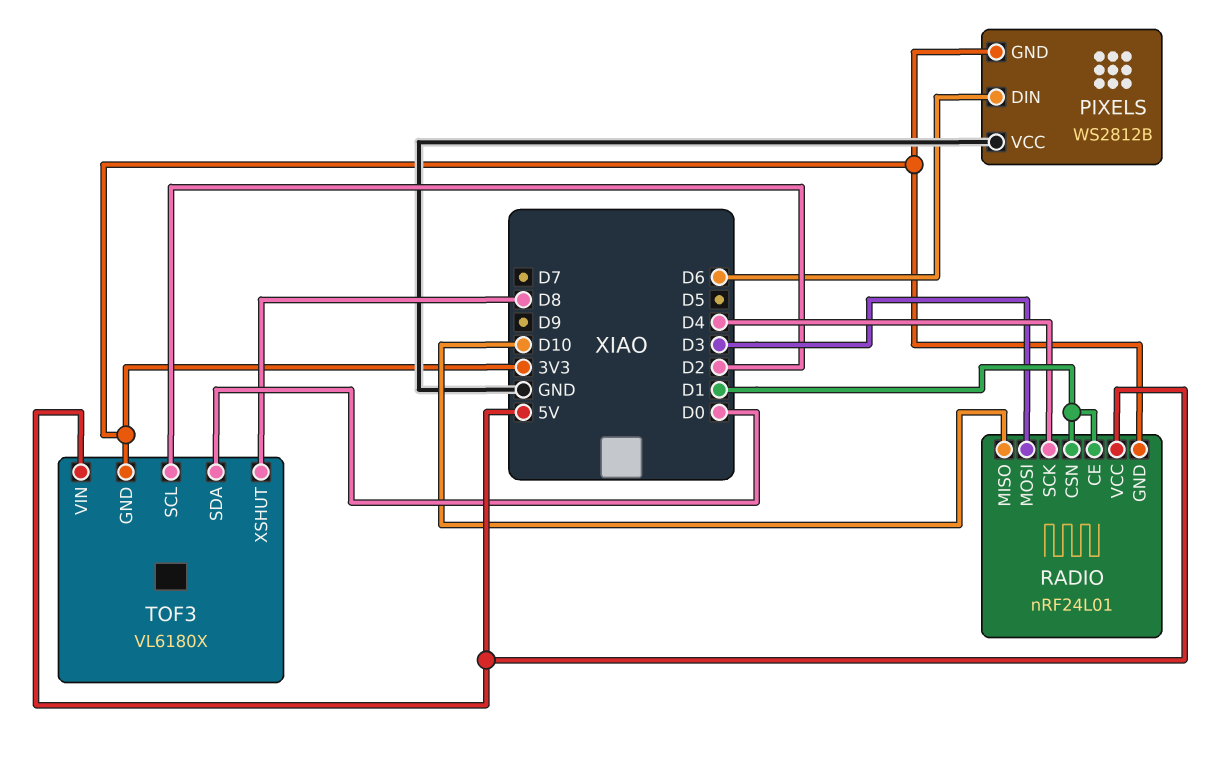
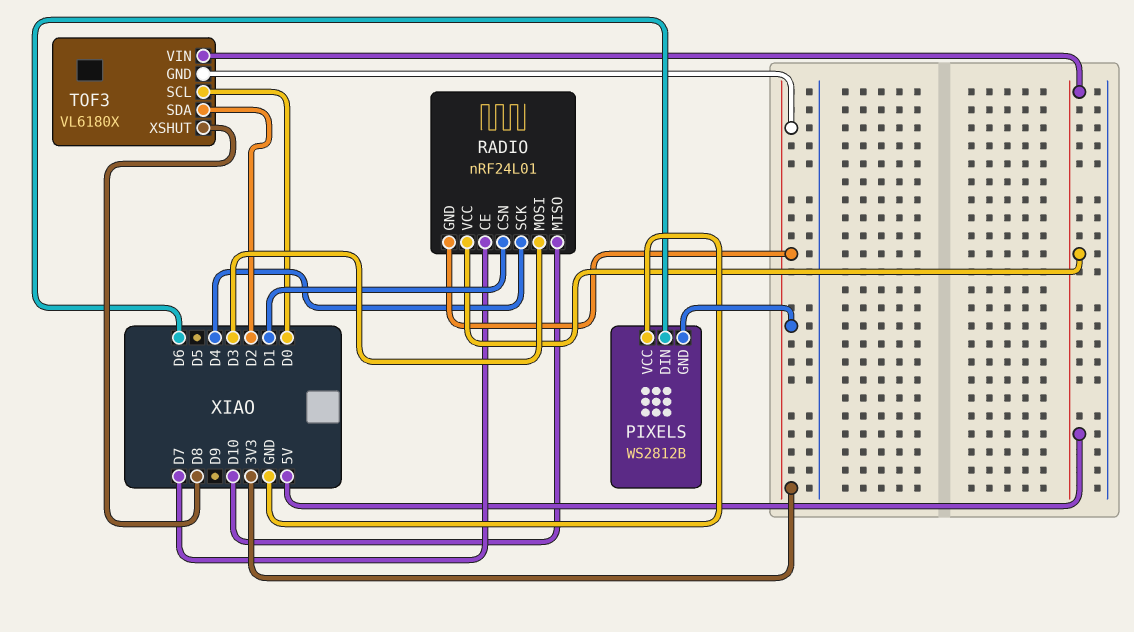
RADIO pin CE: D1 -> D7
TOF3 pin SCL: D2 -> D0
TOF3 pin SDA: D0 -> D2

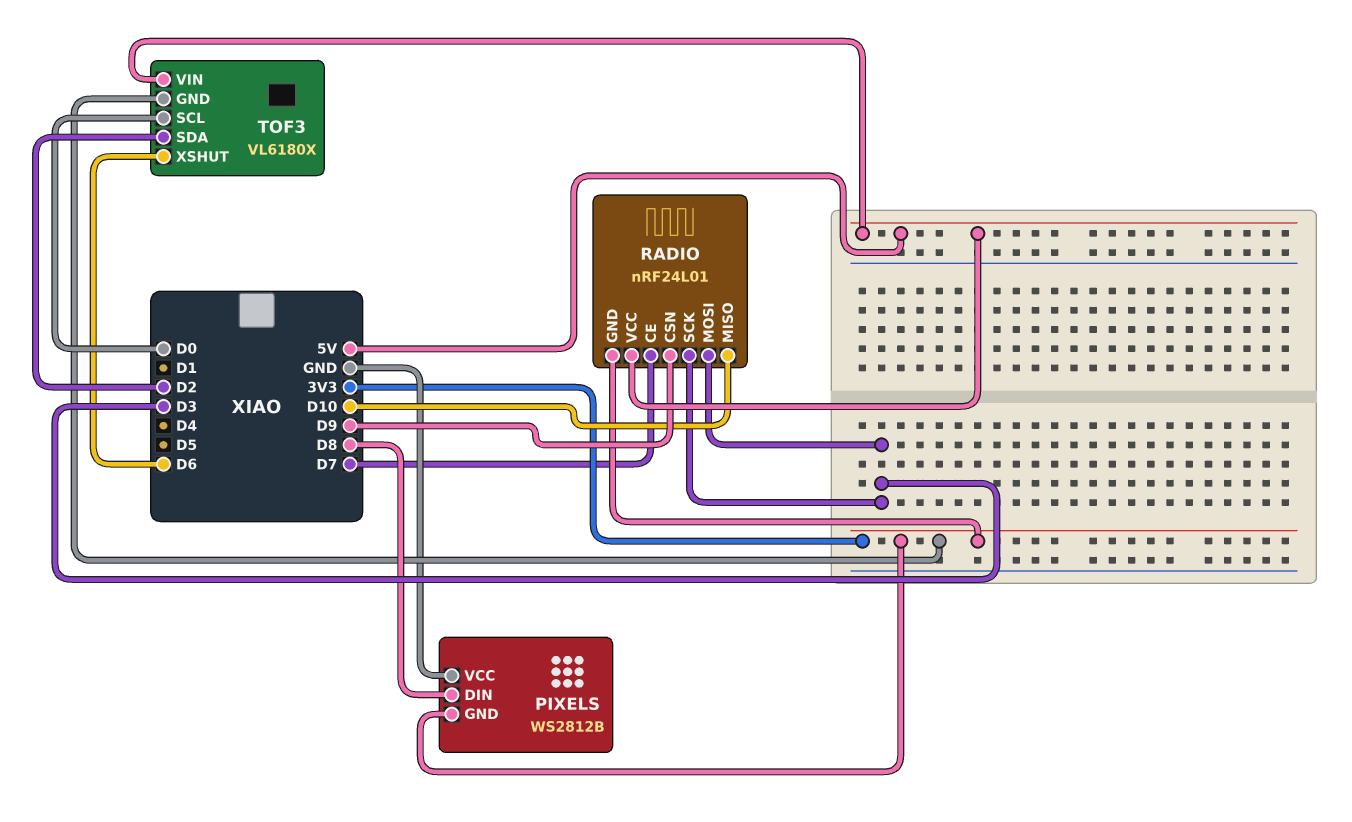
PIXELS pin DIN: D6 -> D8
RADIO pin CSN: D1 -> D9
RADIO pin SCK: D4 -> D3
TOF3 pin XSHUT: D8 -> D6

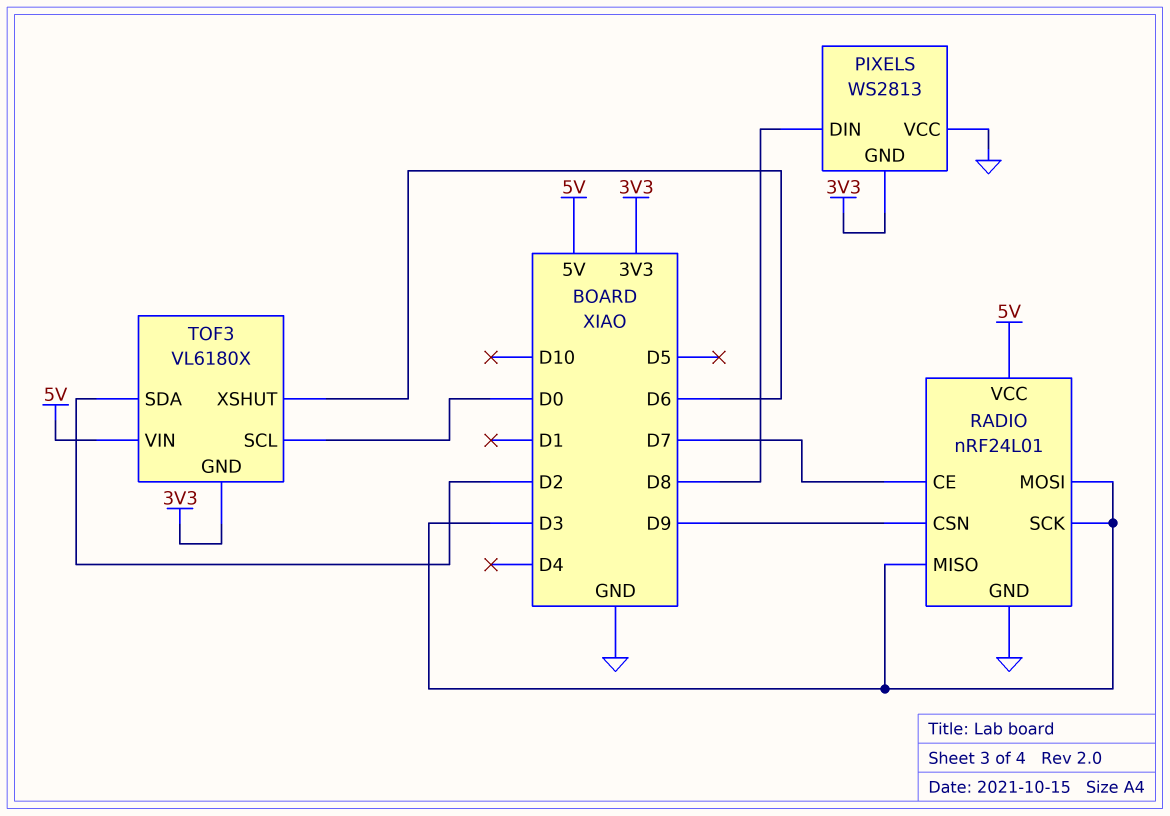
PIXELS: WS2812B -> WS2813
RADIO pin GND: 3V3 -> GND
RADIO pin MISO: D10 -> D3

